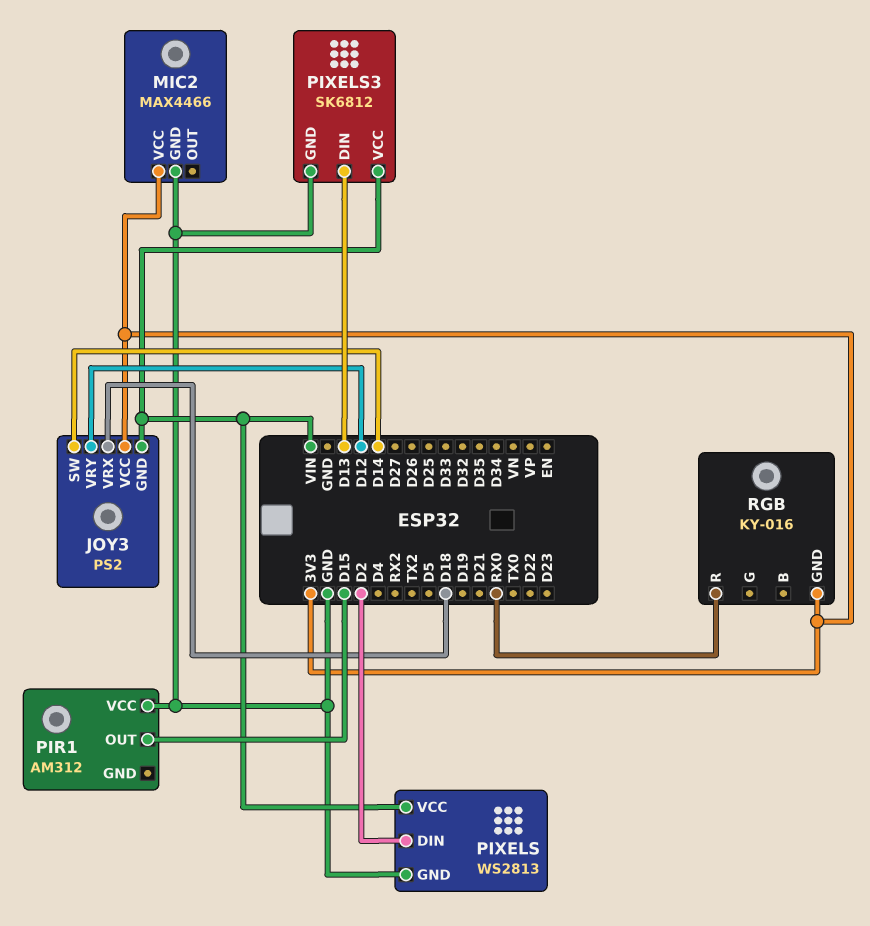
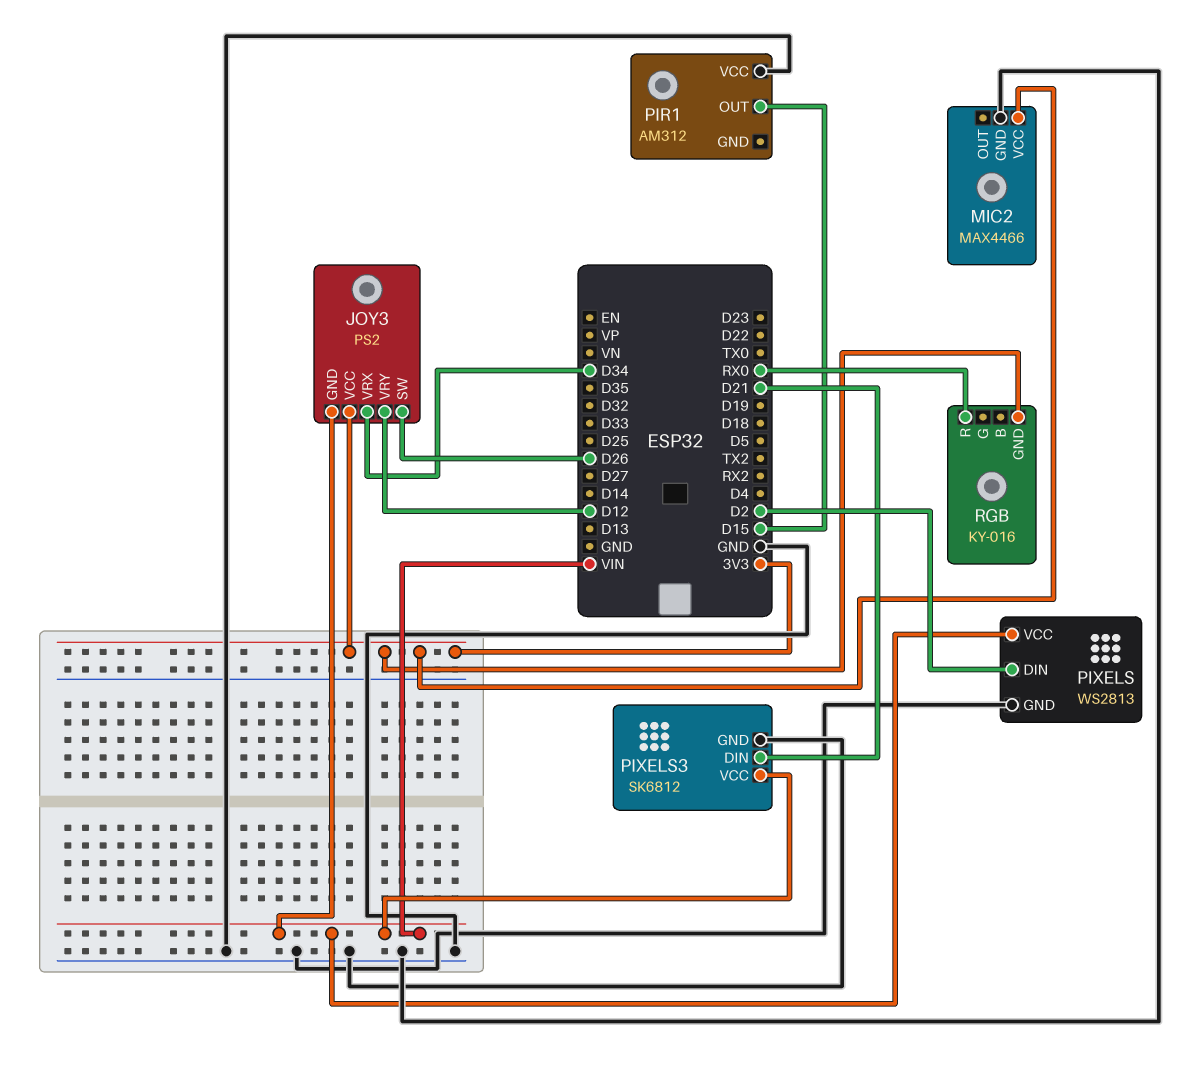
JOY3 pin SW: D14 -> D26
JOY3 pin VRX: D18 -> D34
PIXELS3 pin DIN: D13 -> D21

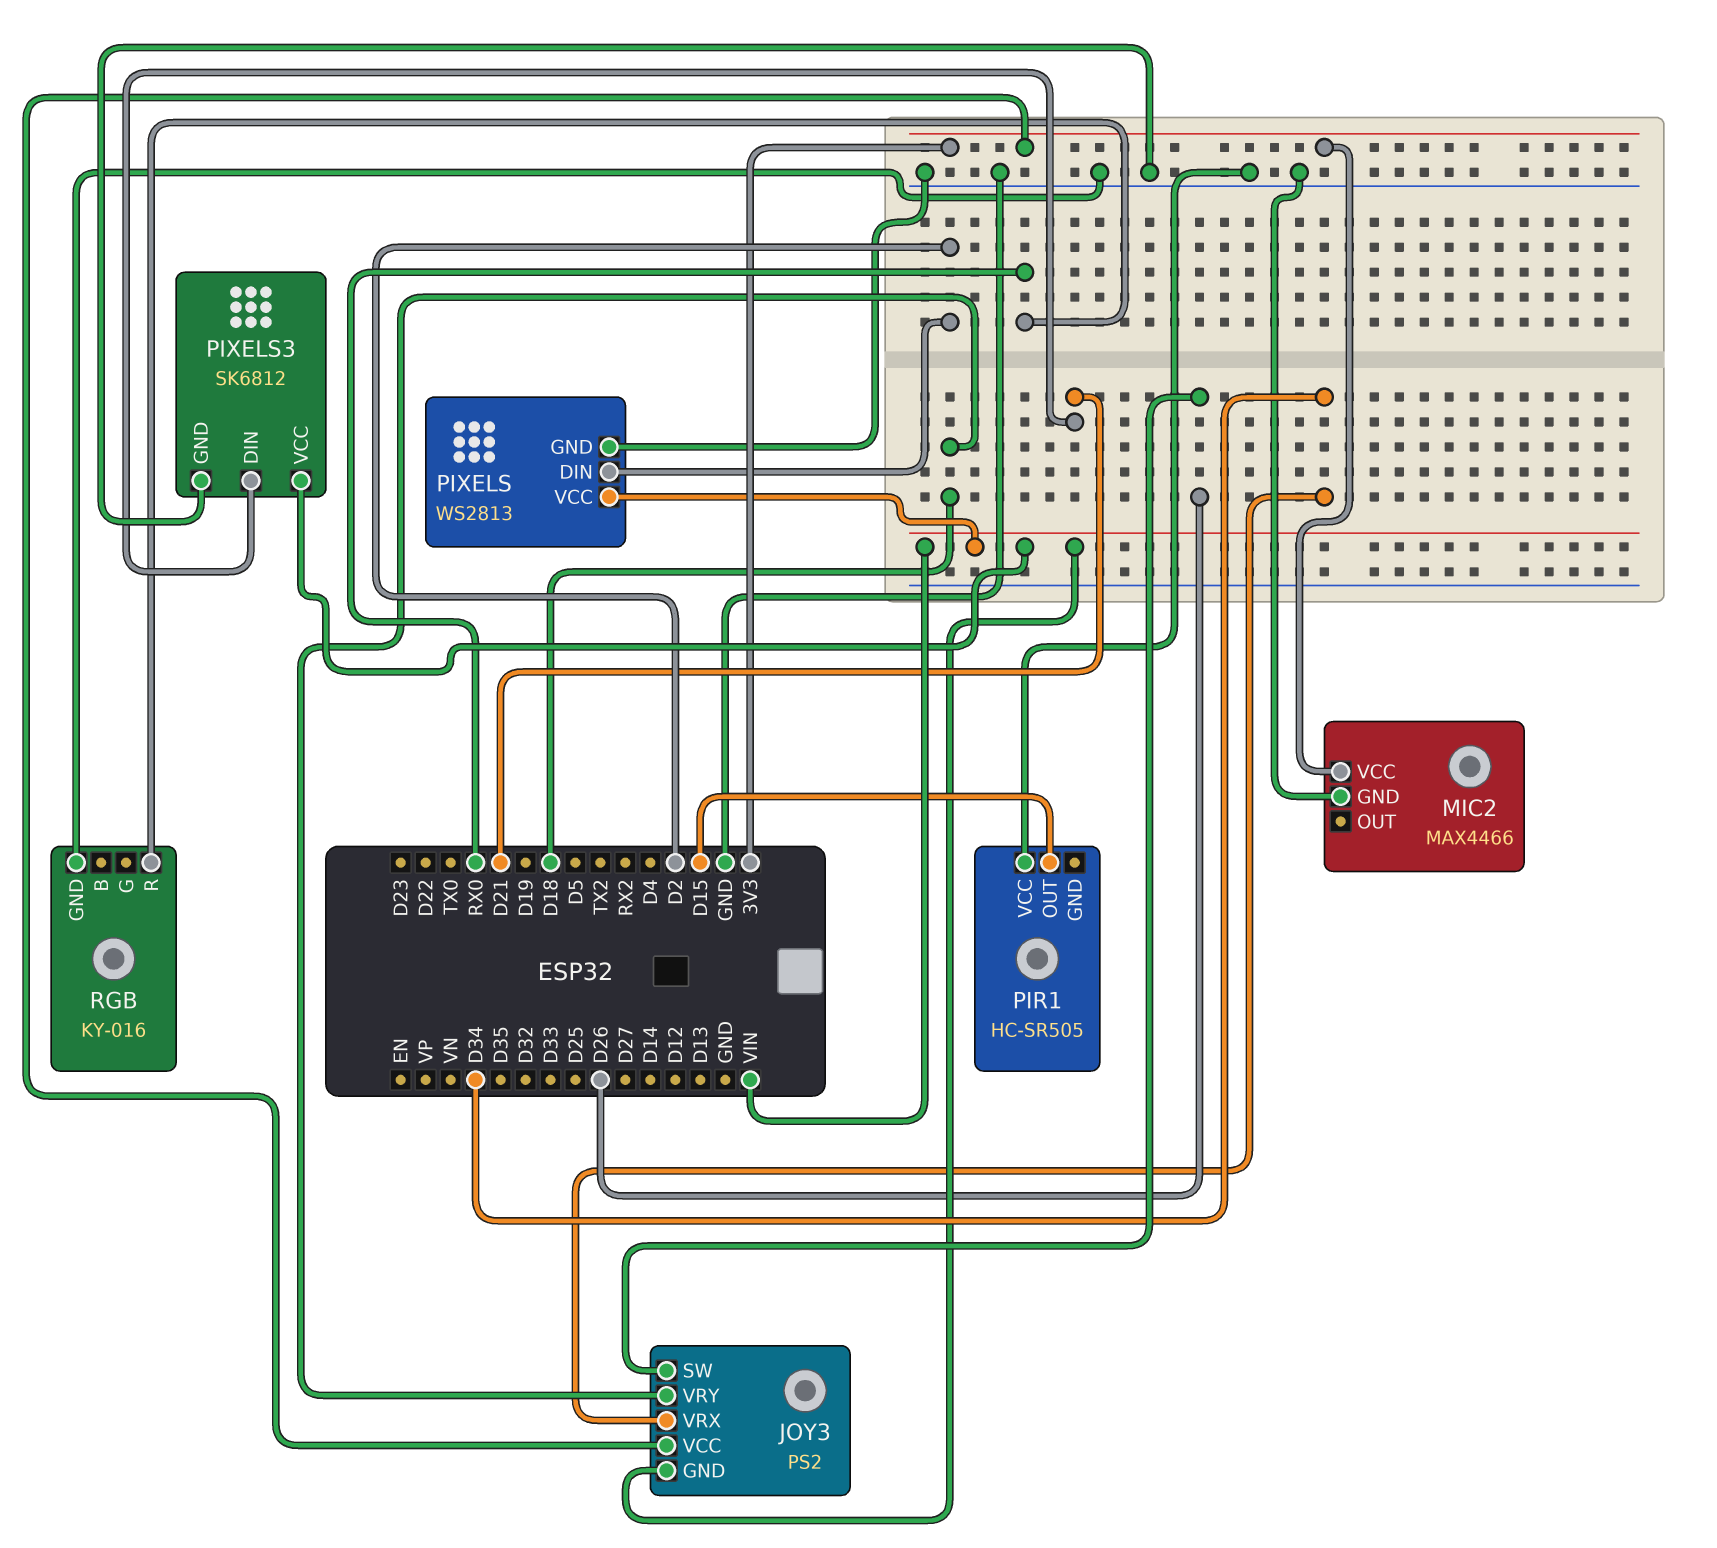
JOY3 pin VRY: D12 -> D18
PIR1: AM312 -> HC-SR505
RGB pin GND: 3V3 -> GND

